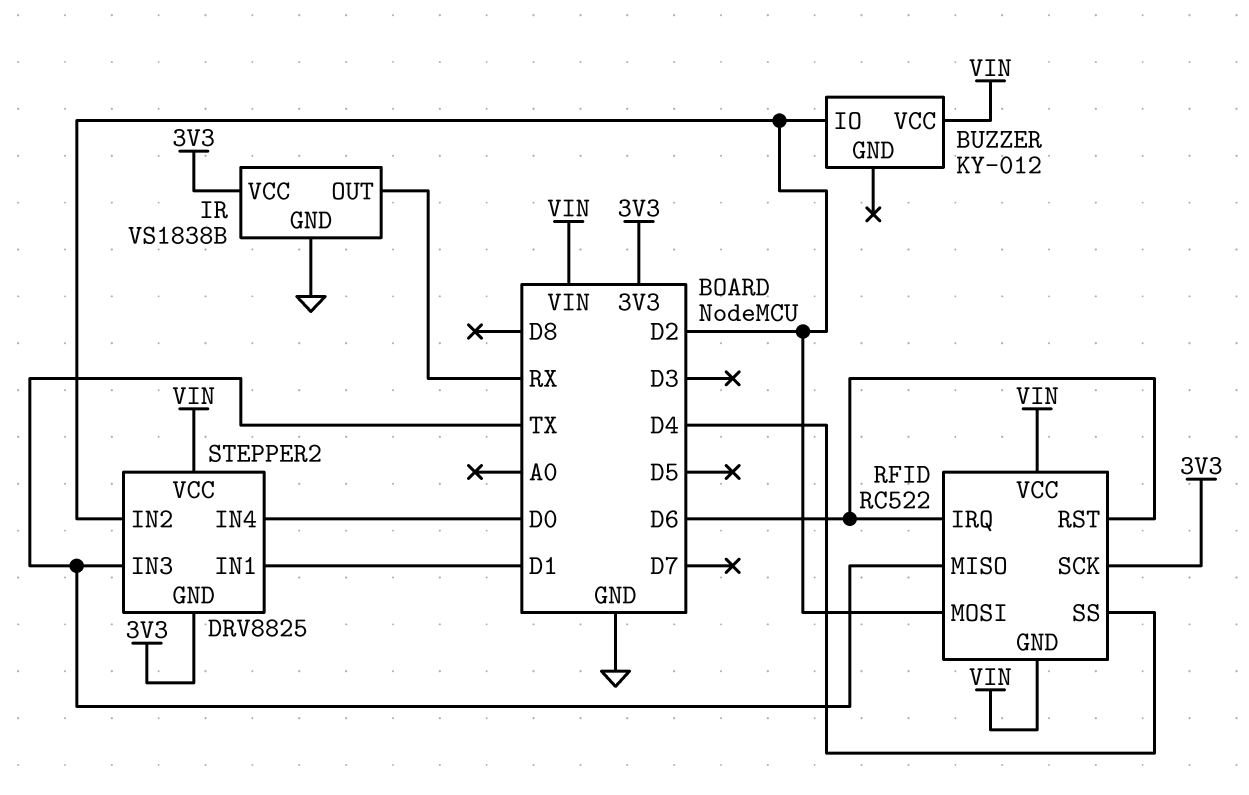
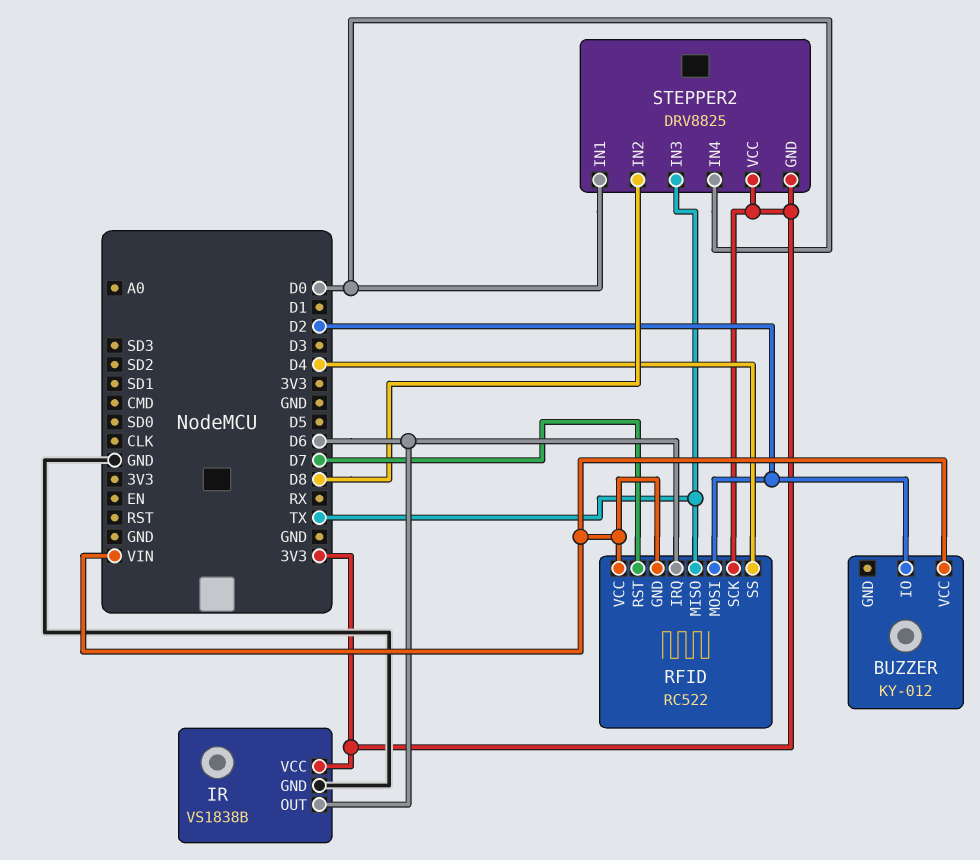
IR pin OUT: RX -> D6
RFID pin RST: D6 -> D7
STEPPER2 pin IN1: D1 -> D0
STEPPER2 pin IN2: D2 -> D8
STEPPER2 pin VCC: VIN -> 3V3

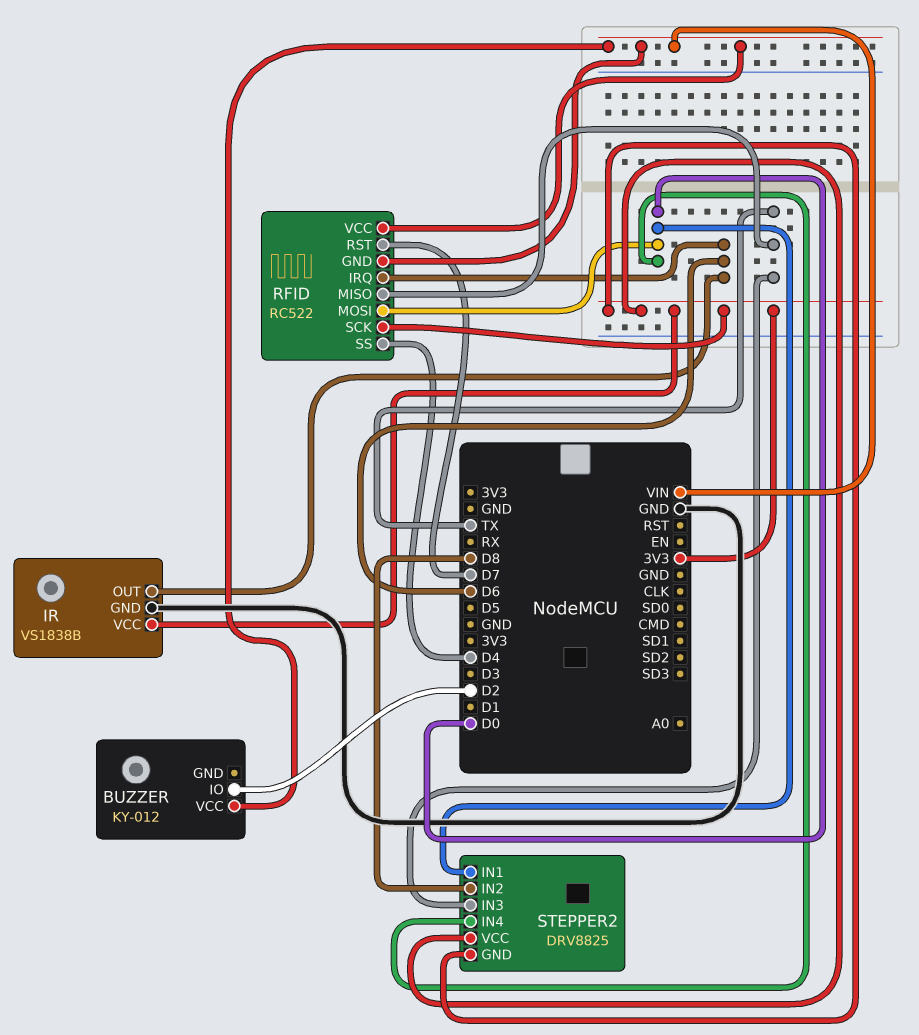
RFID pin MOSI: D2 -> D0

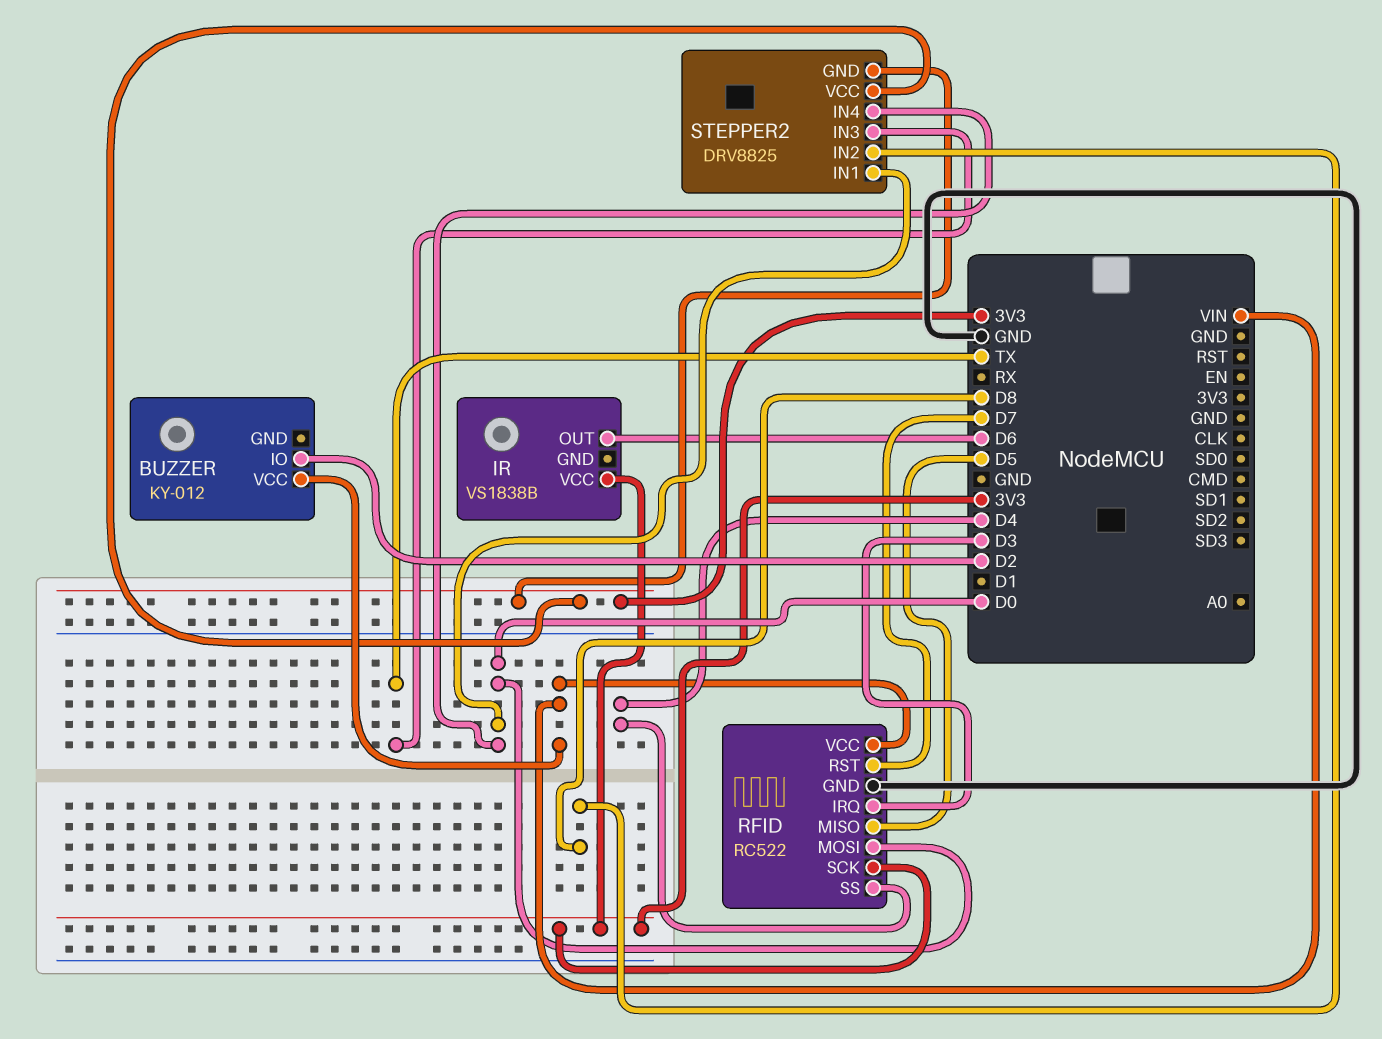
IR pin GND: GND -> none
RFID pin GND: VIN -> GND
RFID pin IRQ: D6 -> D3
RFID pin MISO: TX -> D5

